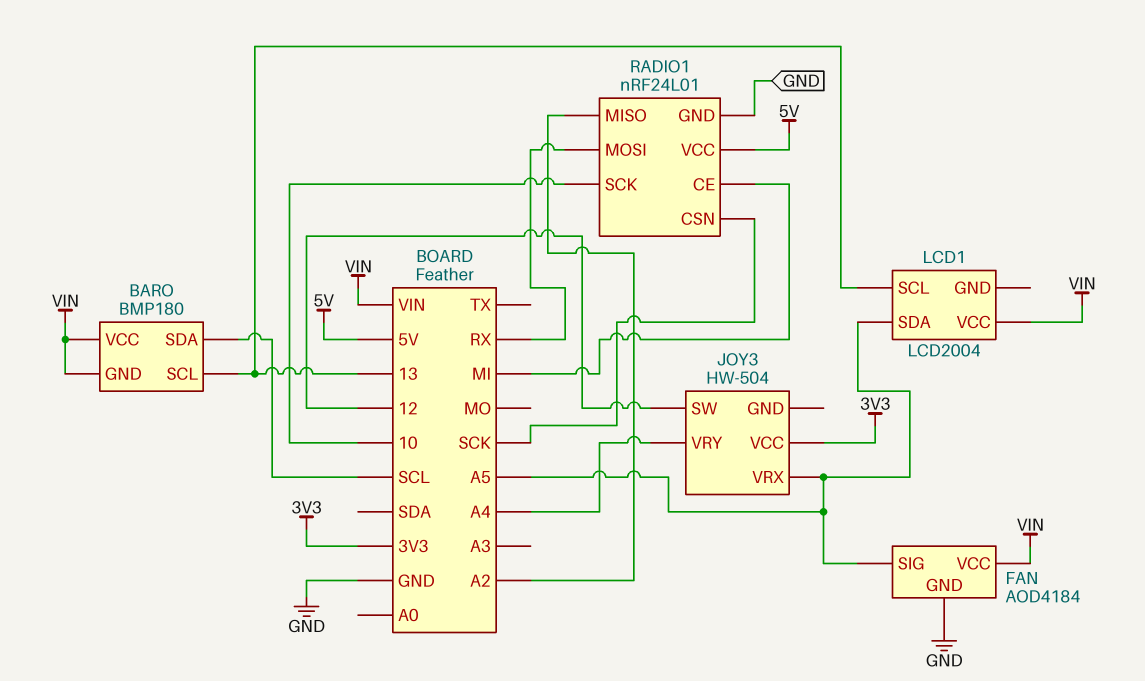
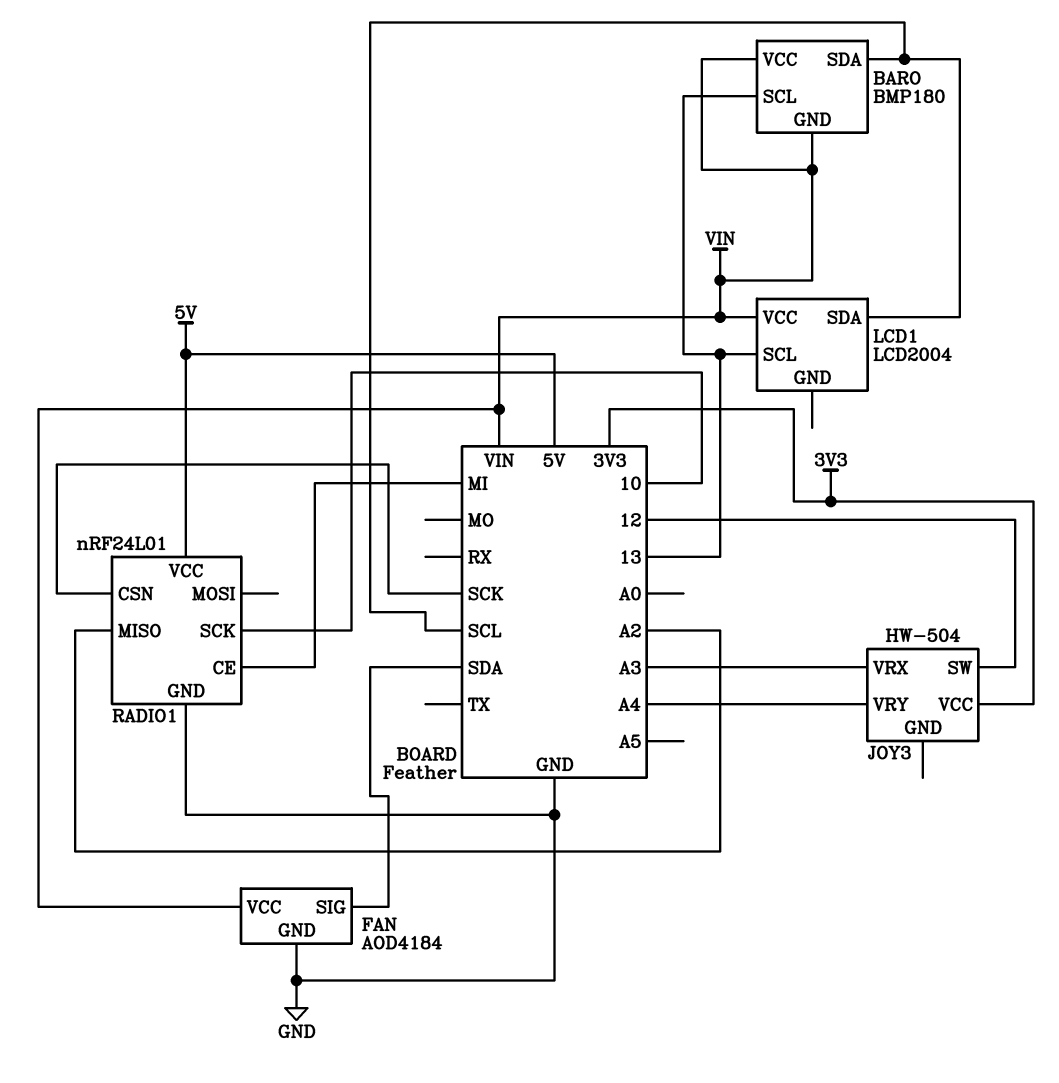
FAN pin SIG: A5 -> SDA
JOY3 pin VRX: A5 -> A3
LCD1 pin SDA: A5 -> SCL
RADIO1 pin MOSI: RX -> none

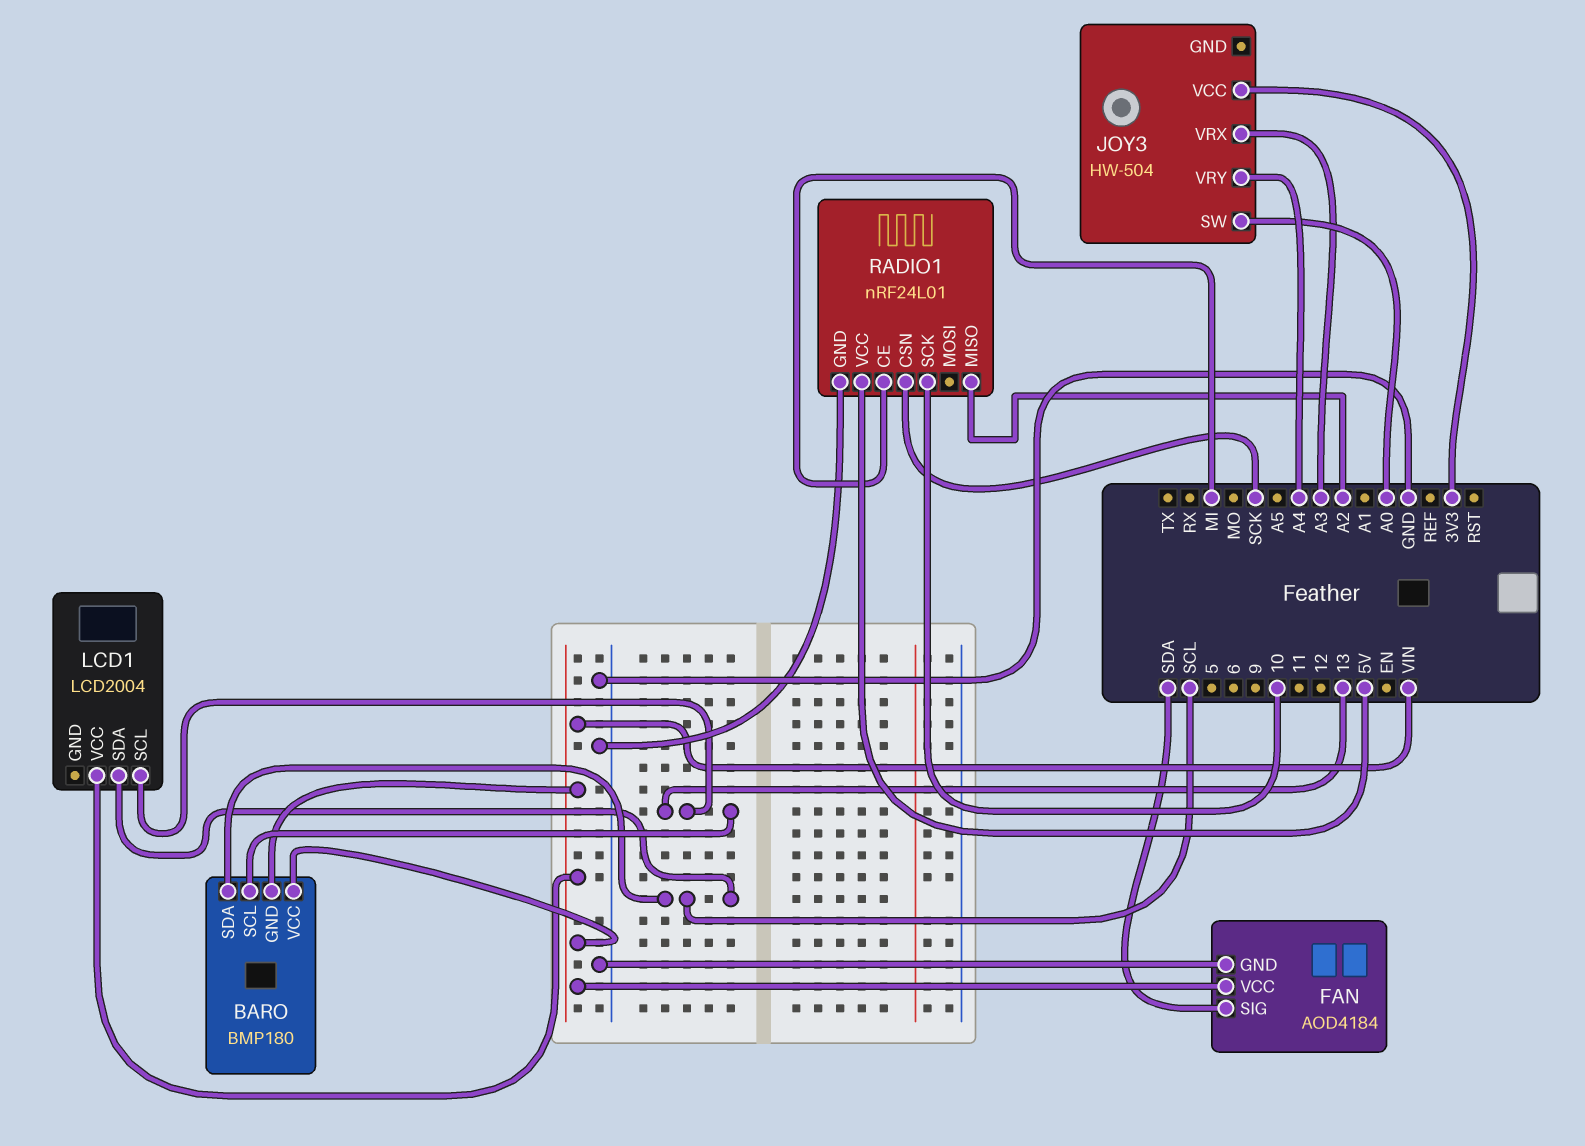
JOY3 pin SW: 12 -> A0

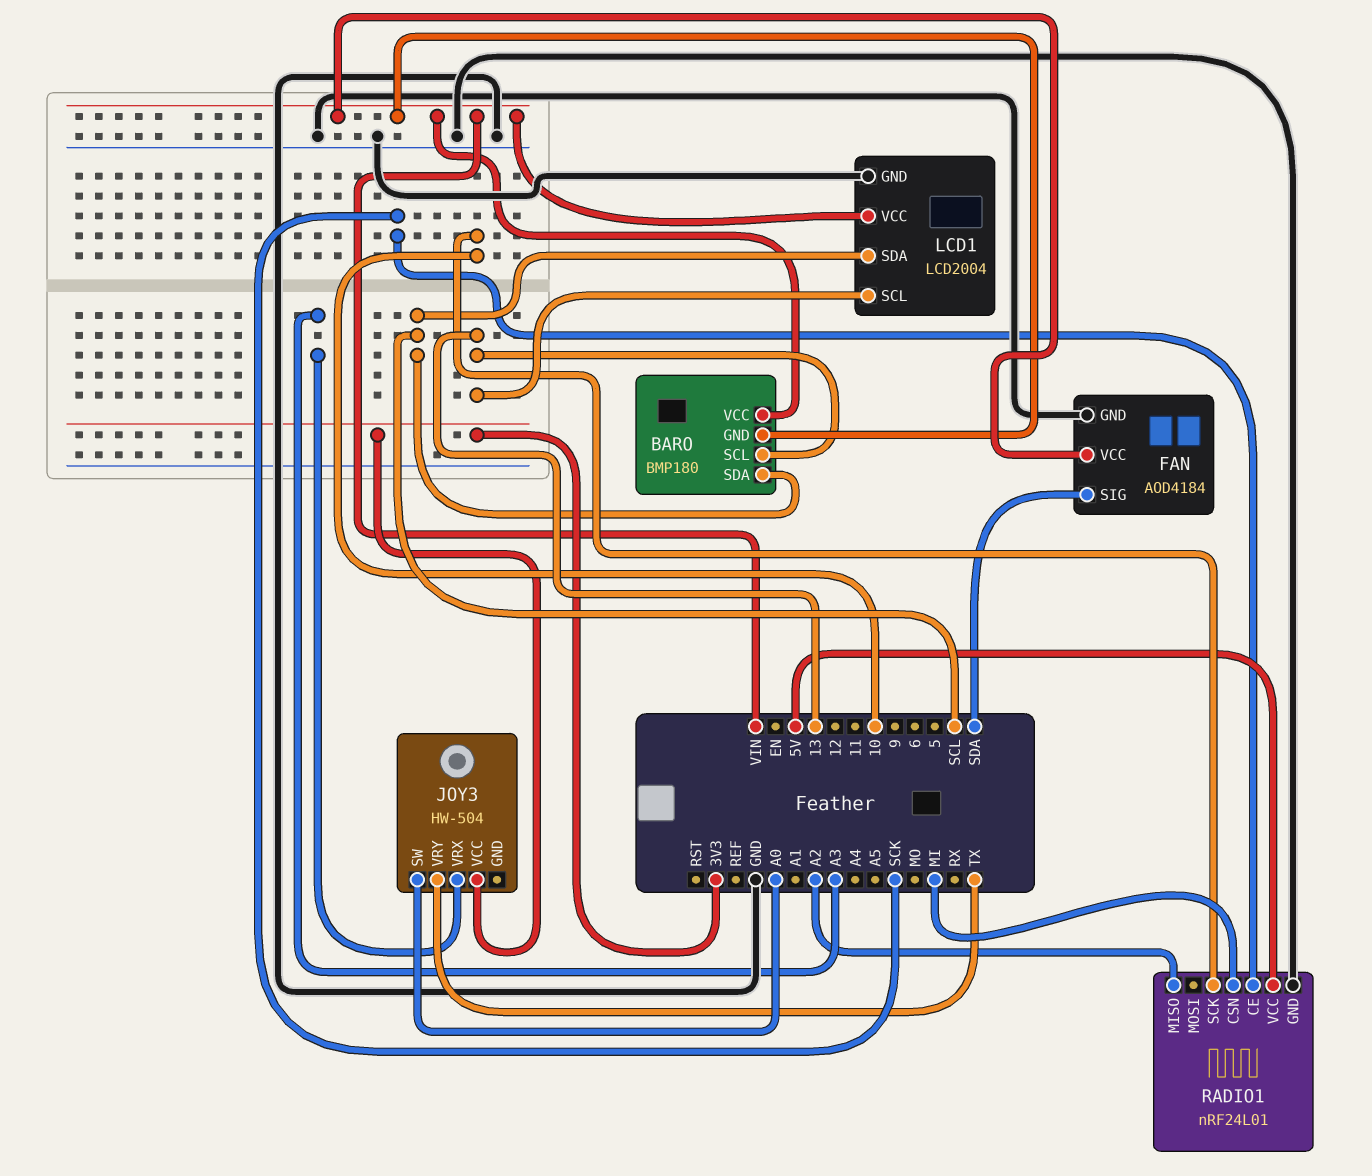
JOY3 pin VRY: A4 -> TX
LCD1 pin GND: none -> GND
RADIO1 pin CE: MI -> SCK
RADIO1 pin CSN: SCK -> MI

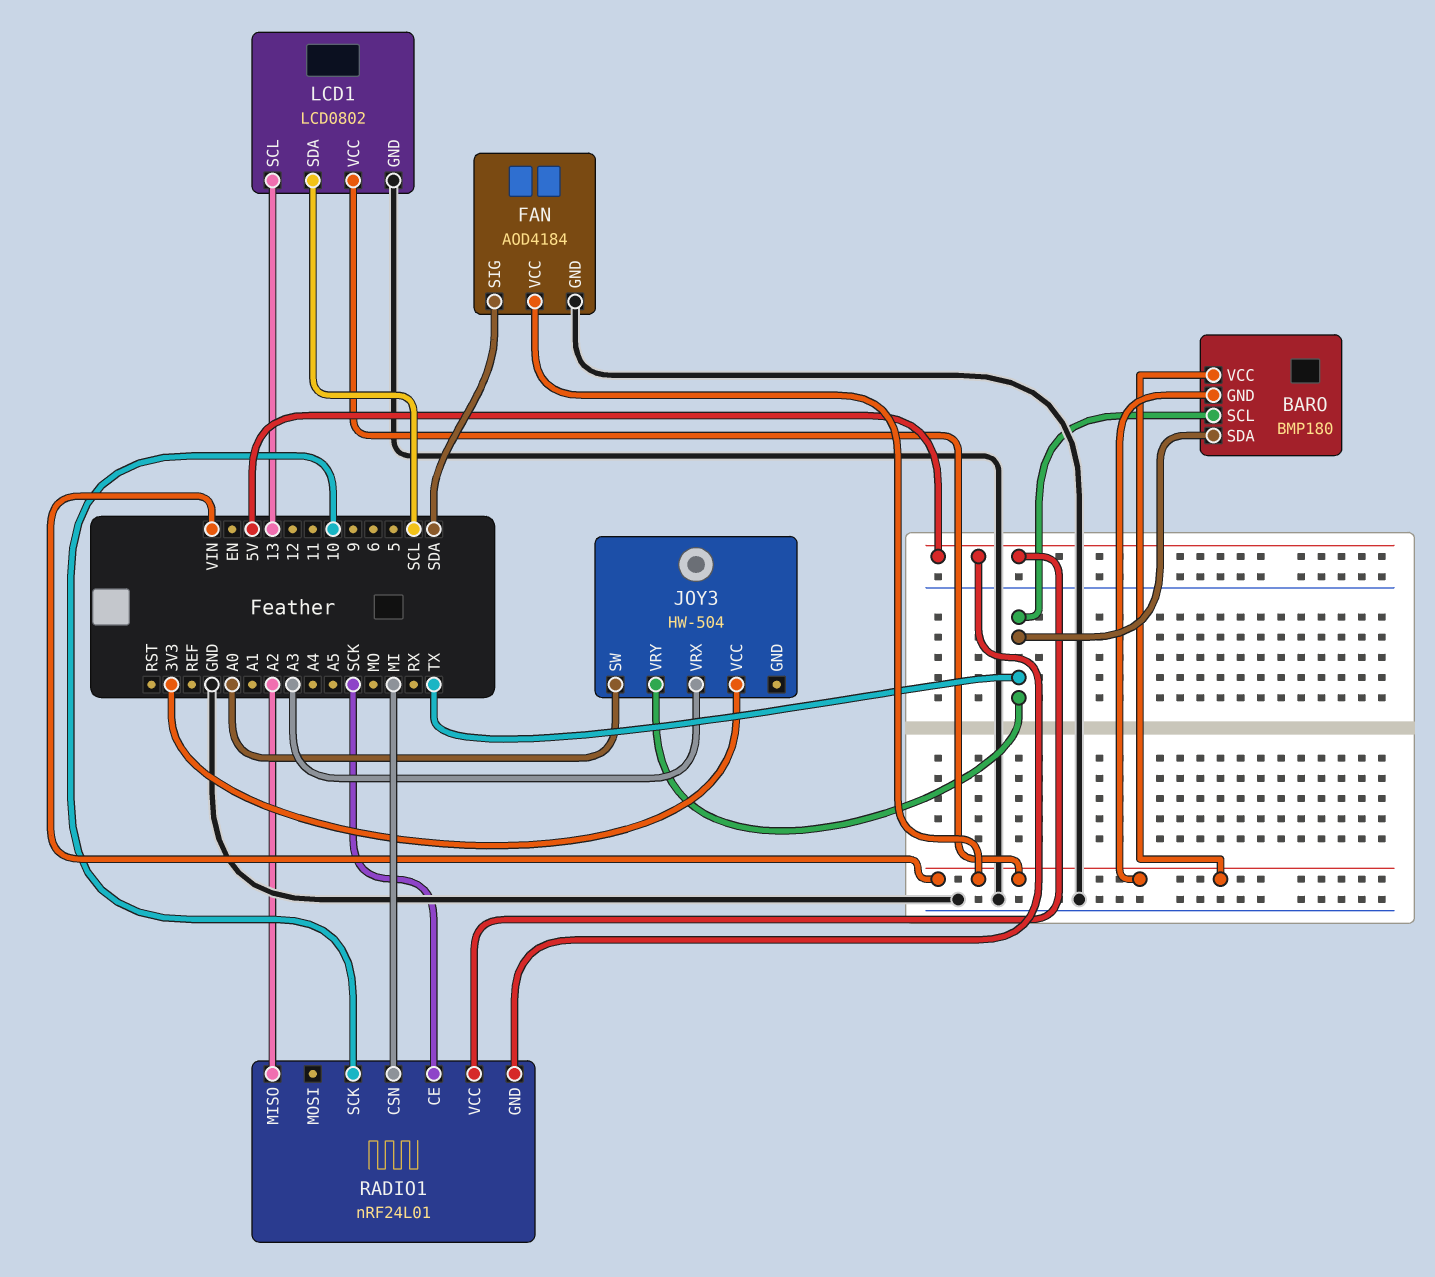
BARO pin SCL: 13 -> TX
BARO pin SDA: SCL -> TX
LCD1: LCD2004 -> LCD0802
RADIO1 pin GND: GND -> 5V

